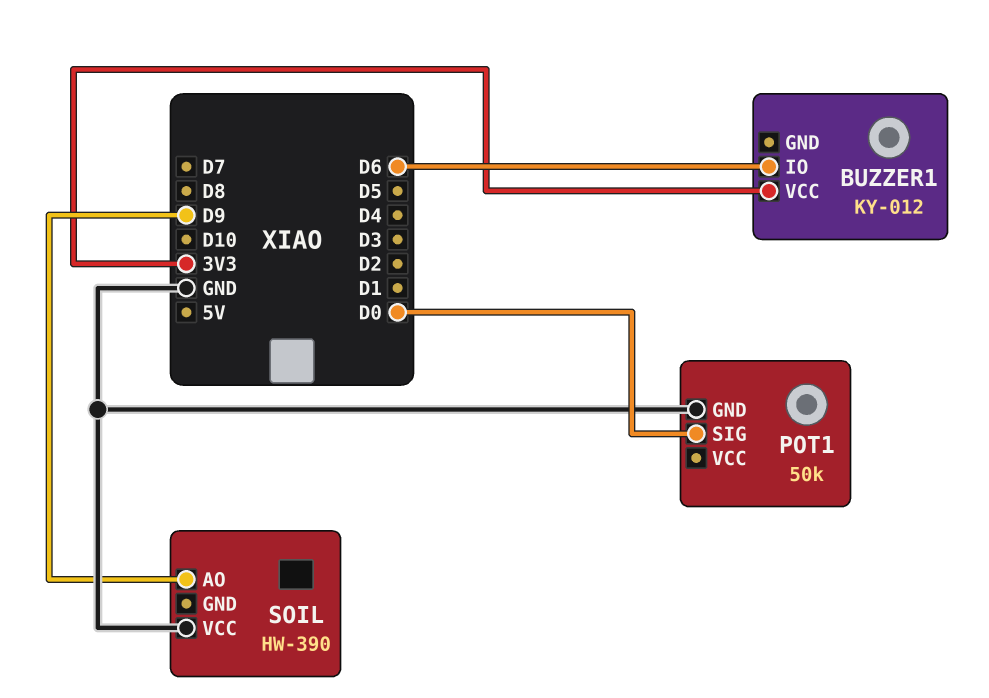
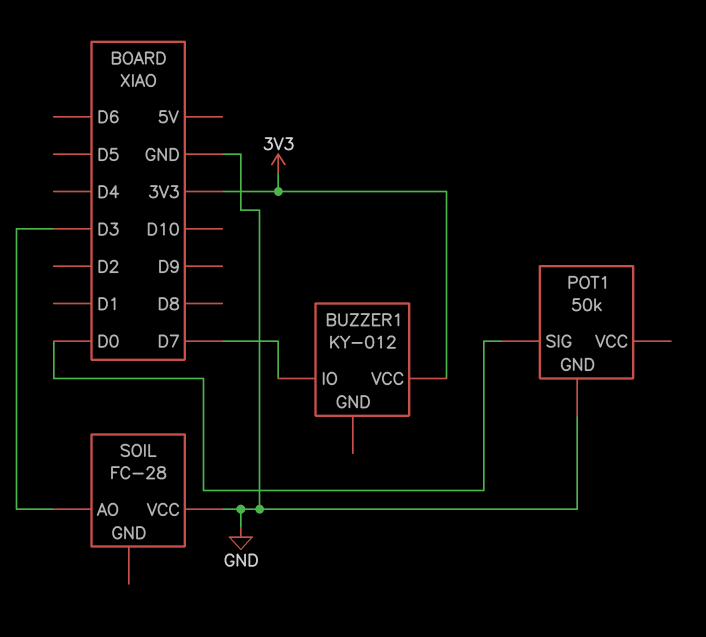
BUZZER1 pin IO: D6 -> D7
SOIL: HW-390 -> FC-28
SOIL pin AO: D9 -> D3

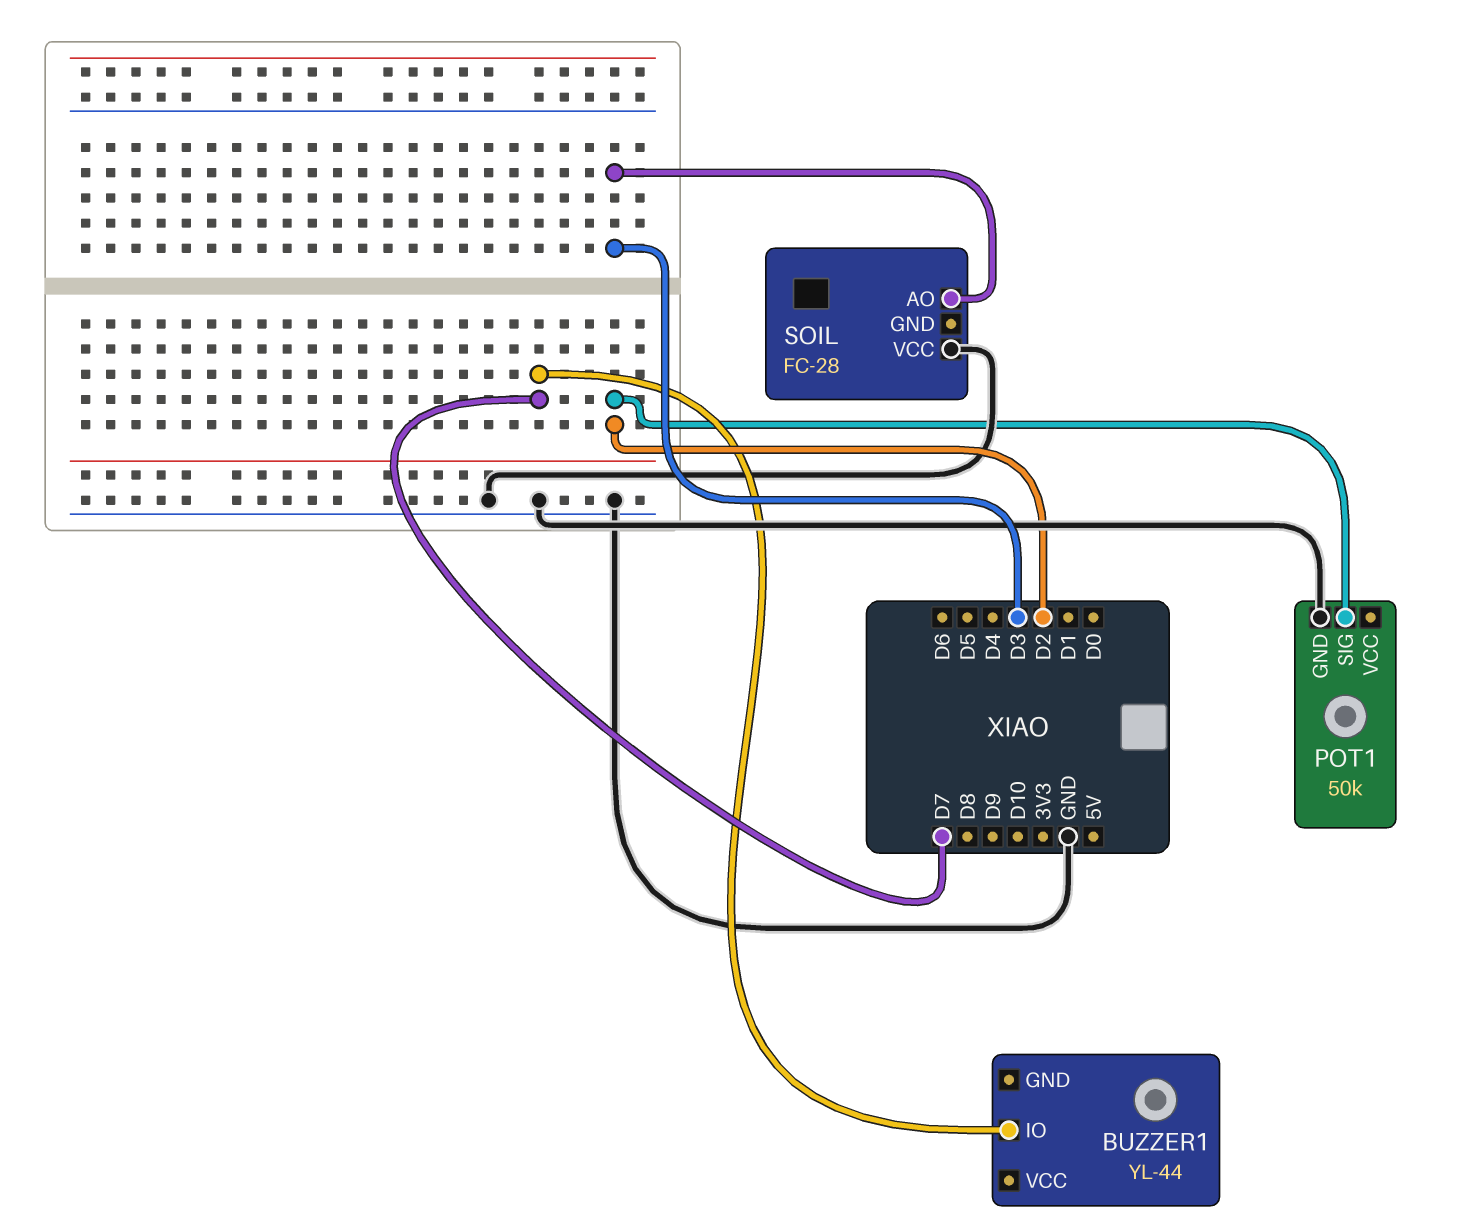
BUZZER1: KY-012 -> YL-44
BUZZER1 pin VCC: 3V3 -> none
POT1 pin SIG: D0 -> D2

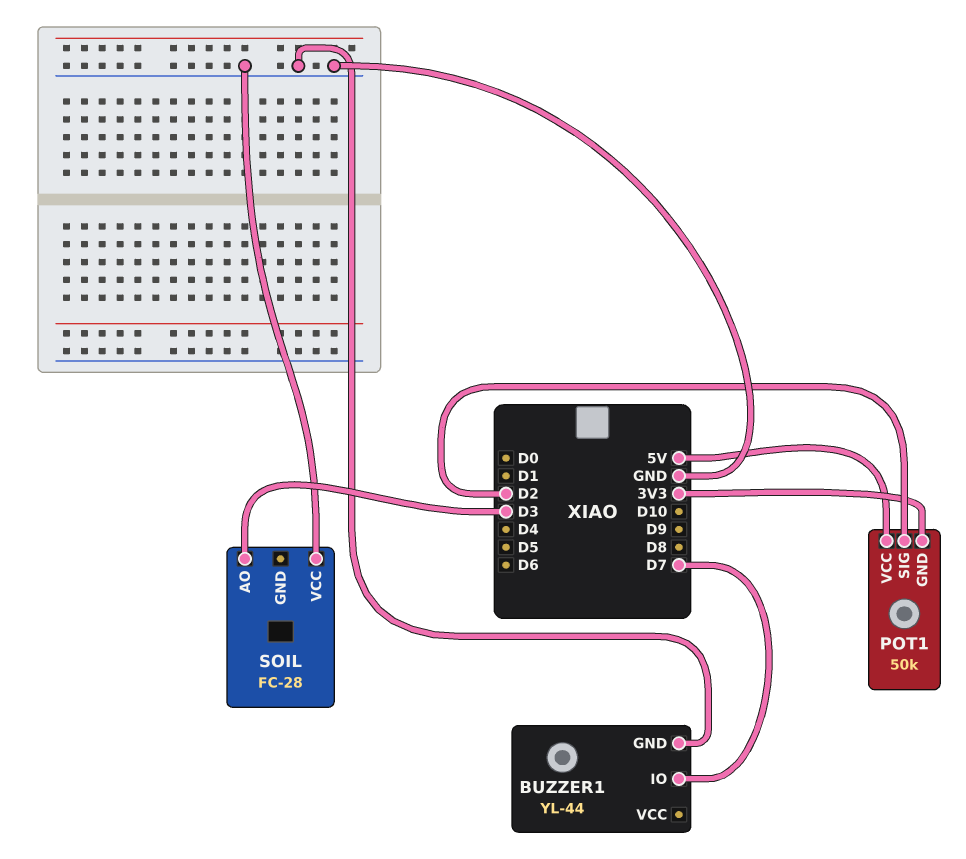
BUZZER1 pin GND: none -> GND
POT1 pin GND: GND -> 3V3
POT1 pin VCC: none -> 5V

